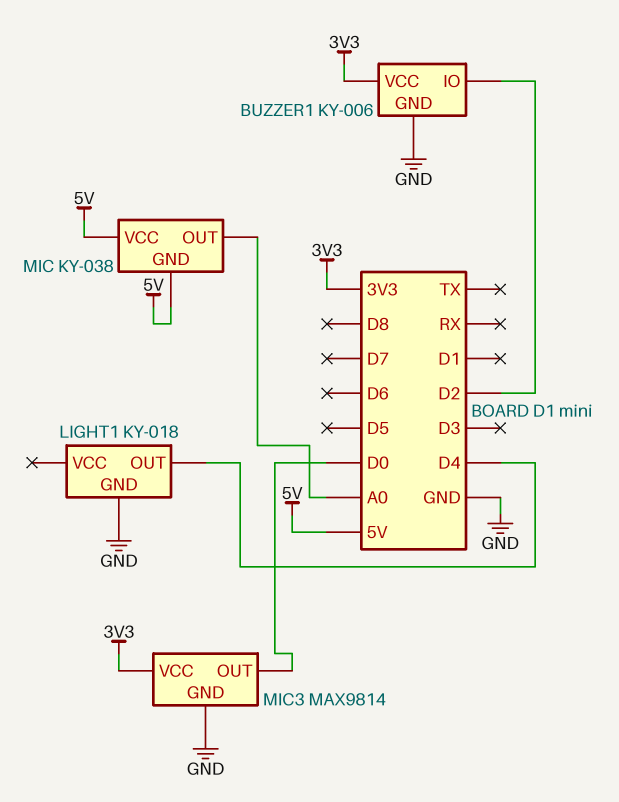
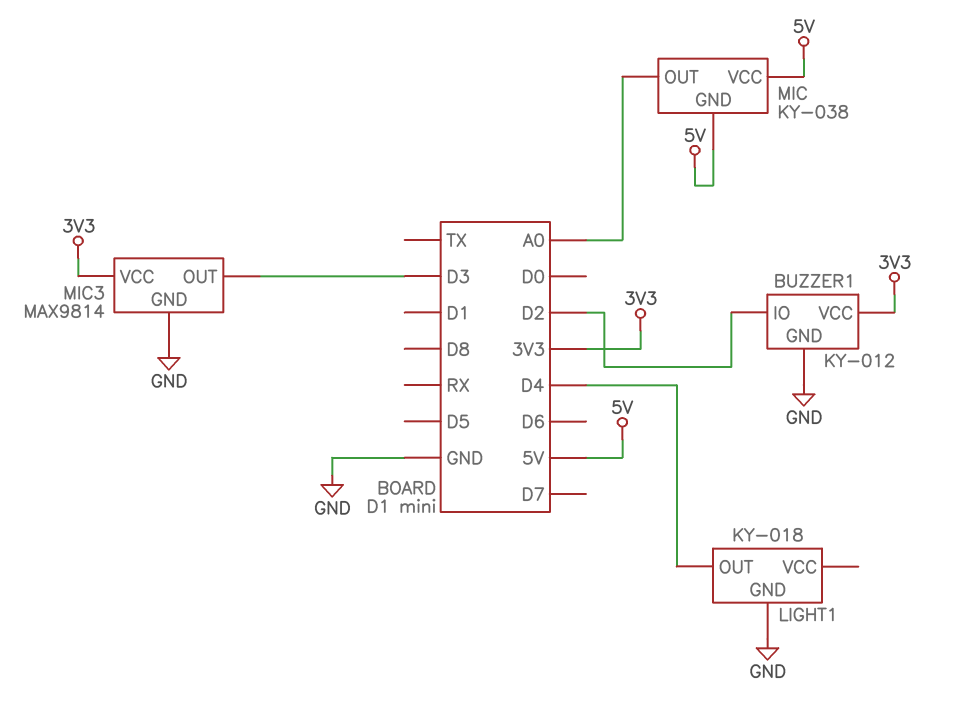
BUZZER1: KY-006 -> KY-012
MIC3 pin OUT: D0 -> D3

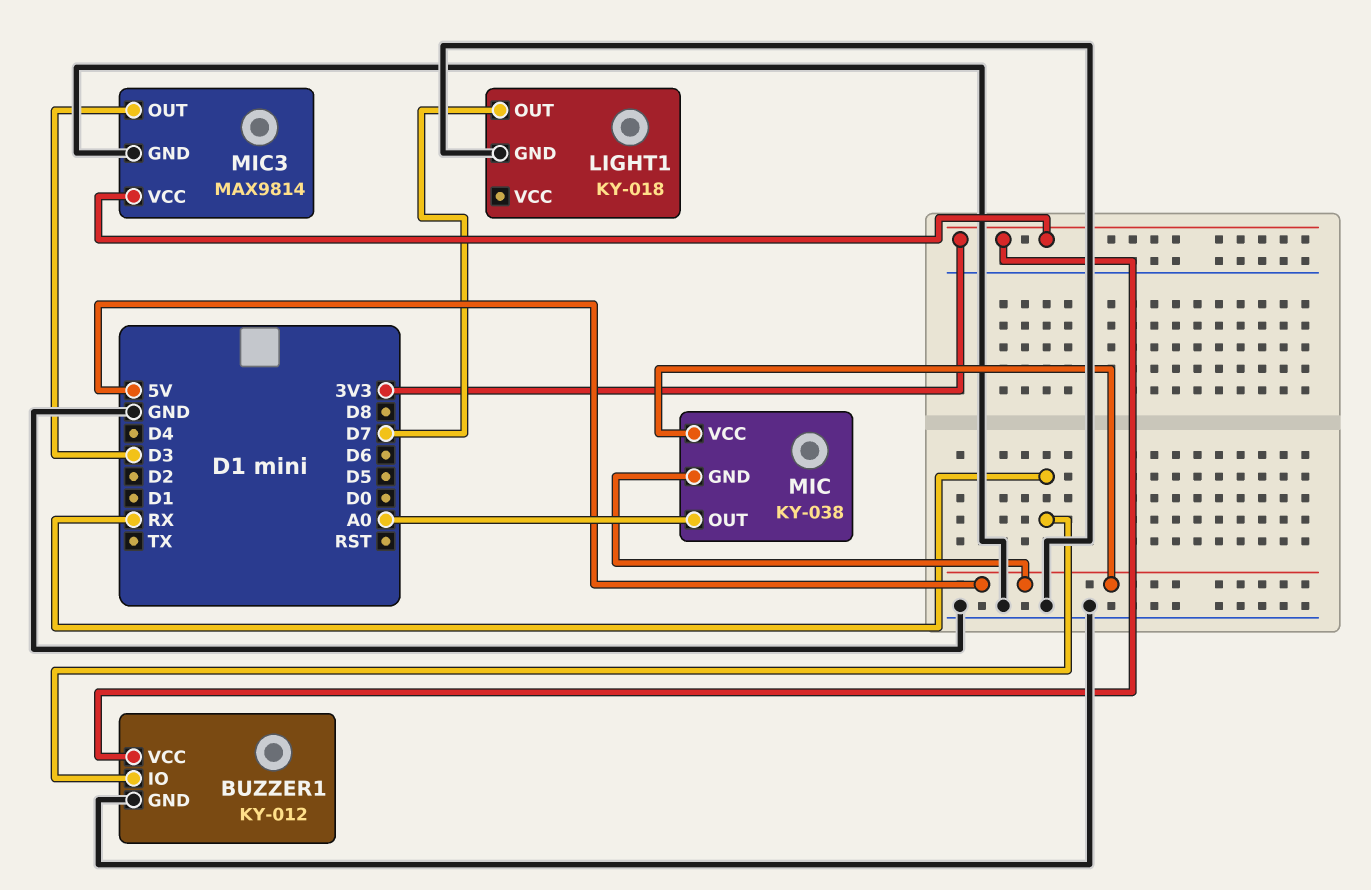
BUZZER1 pin IO: D2 -> RX
LIGHT1 pin OUT: D4 -> D7

